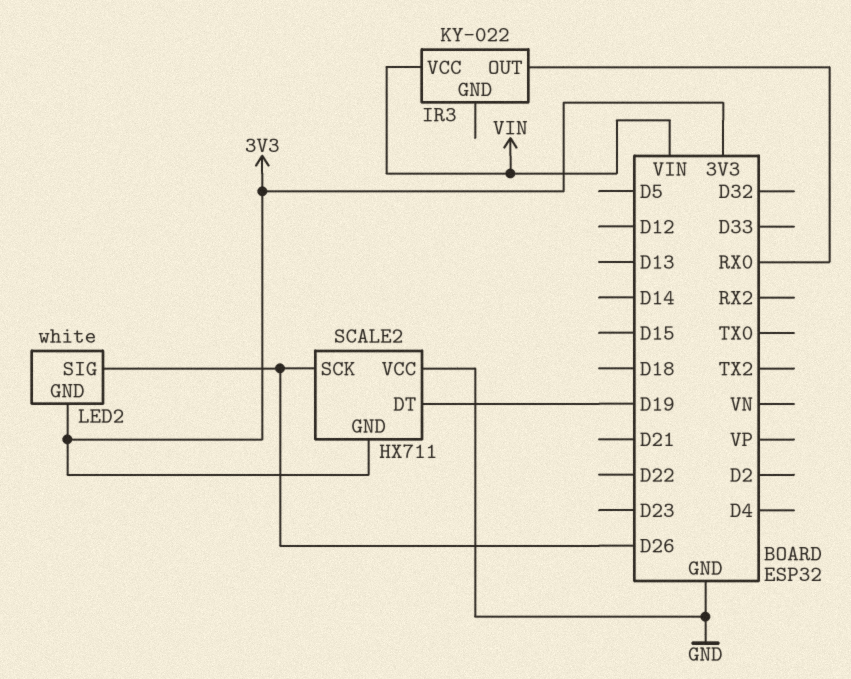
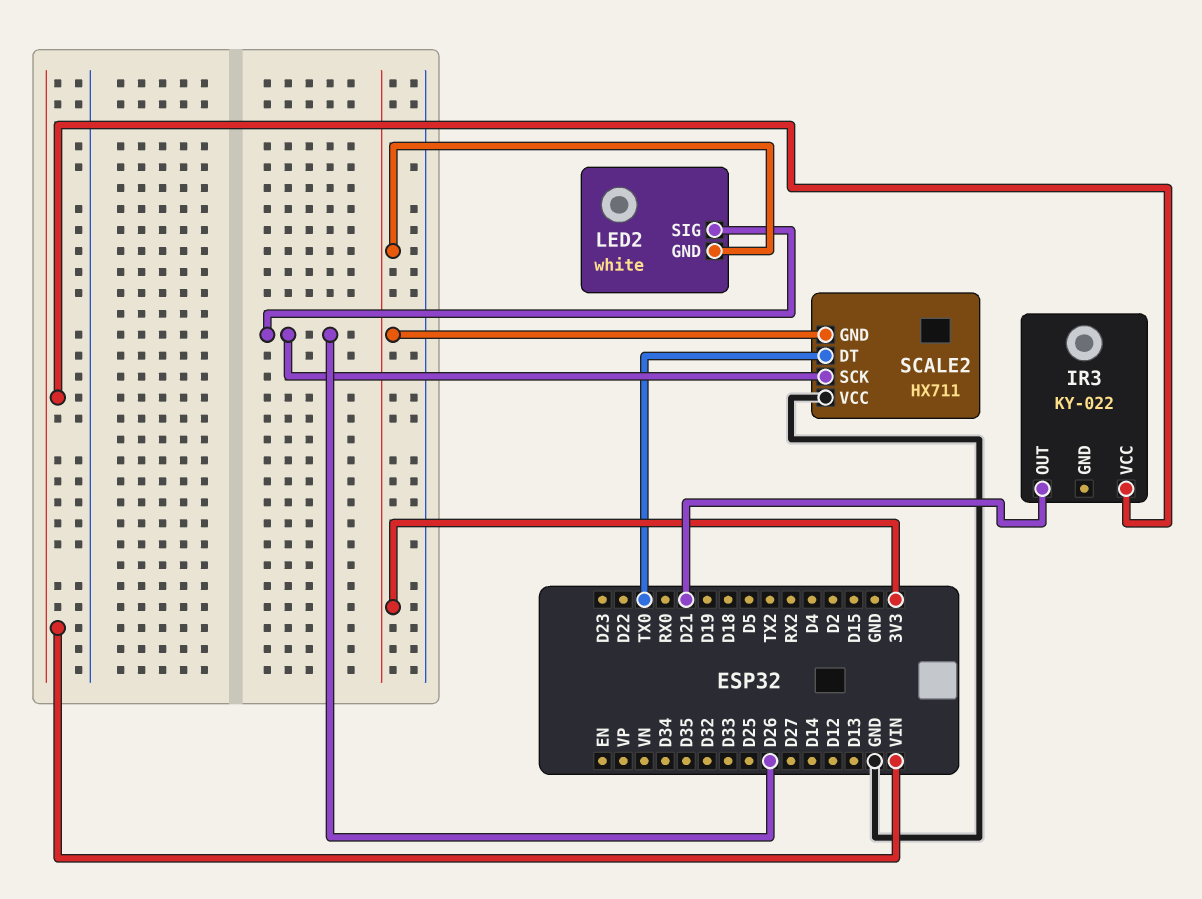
IR3 pin OUT: RX0 -> D21
SCALE2 pin DT: D19 -> TX0

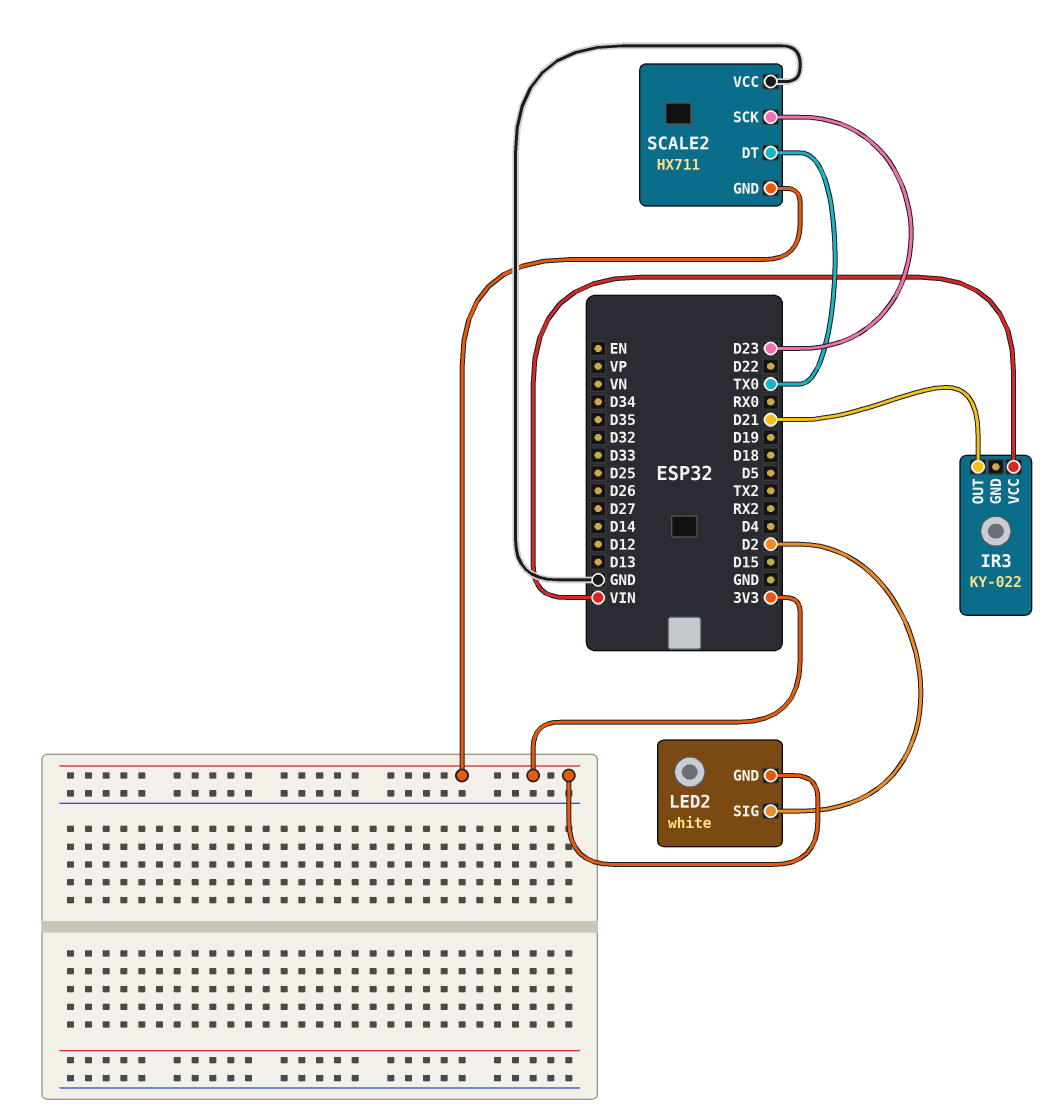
LED2 pin SIG: D26 -> D2
SCALE2 pin SCK: D26 -> D23

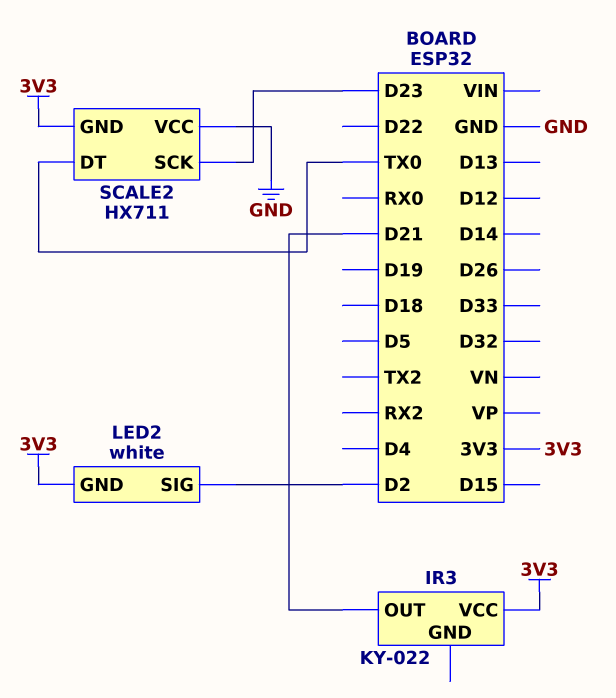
IR3 pin VCC: VIN -> 3V3

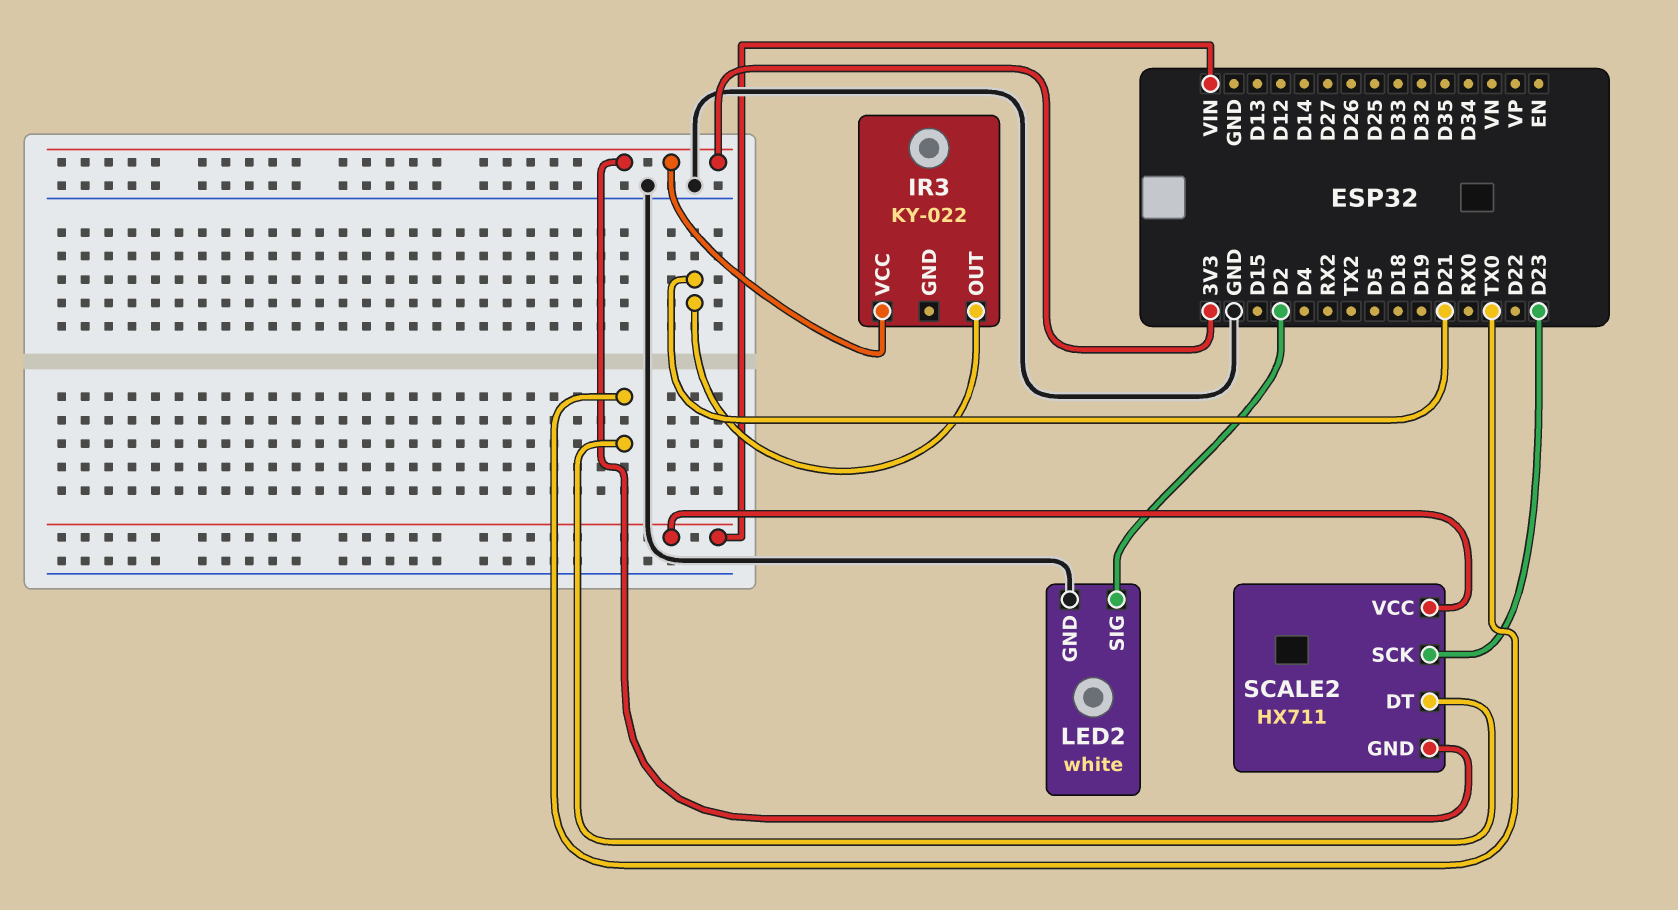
LED2 pin GND: 3V3 -> GND
SCALE2 pin VCC: GND -> VIN

